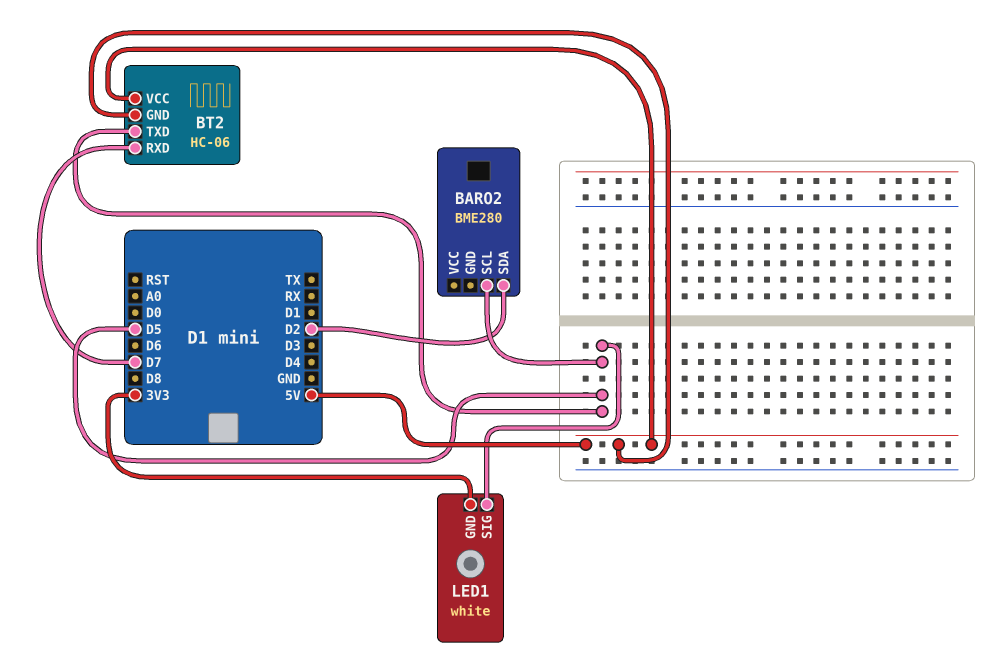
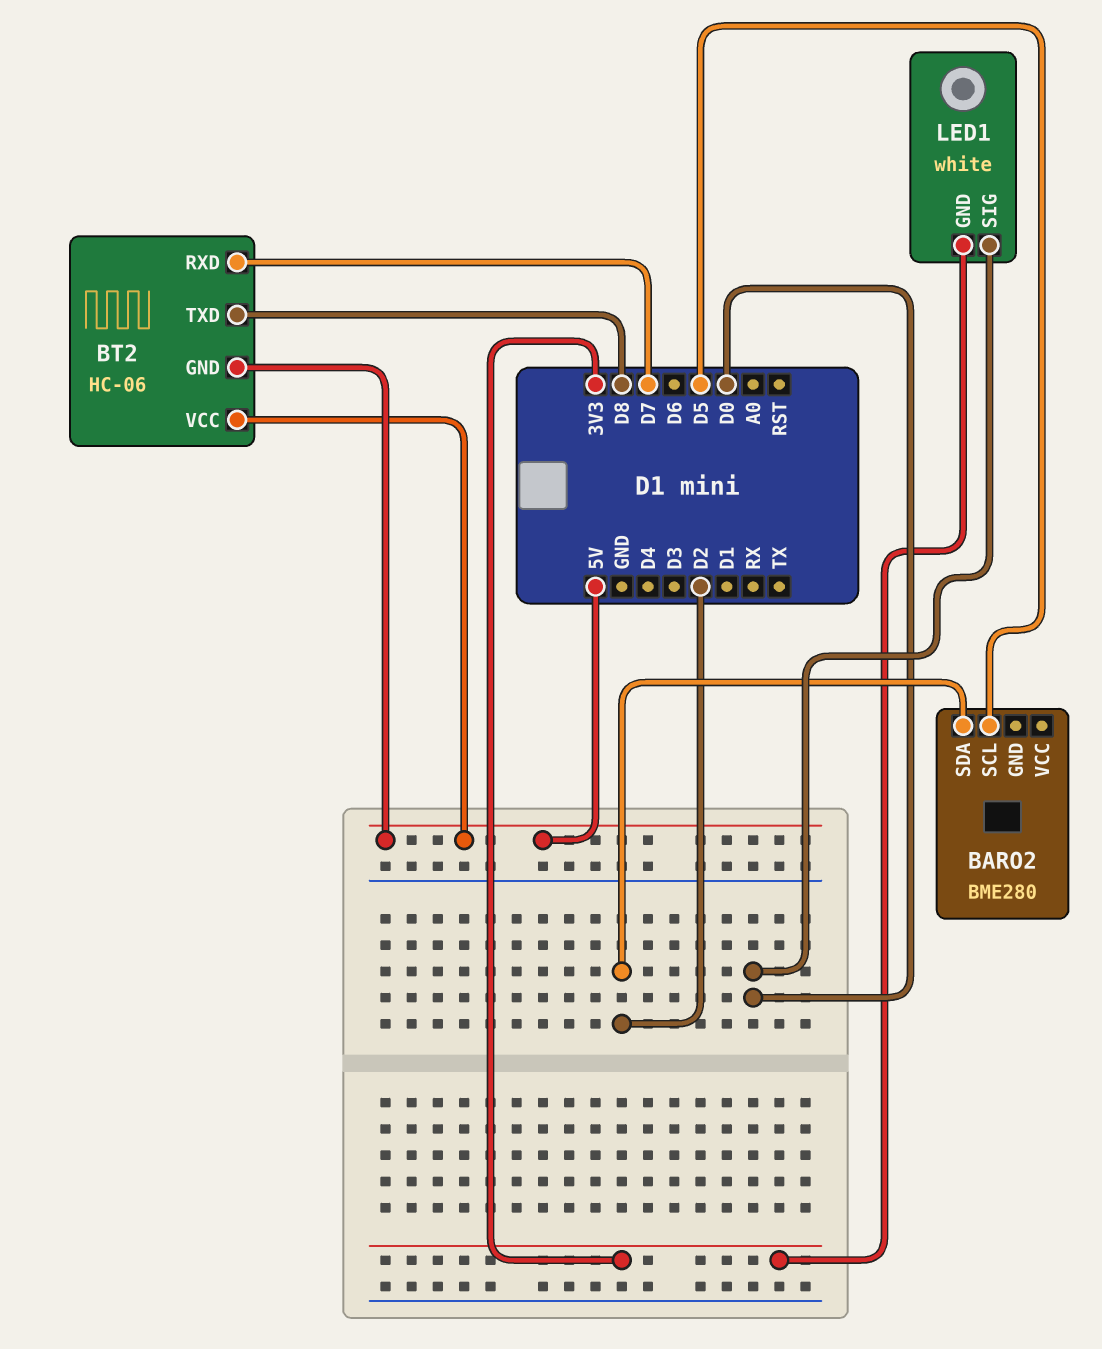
BT2 pin TXD: D5 -> D8
LED1 pin SIG: D5 -> D0

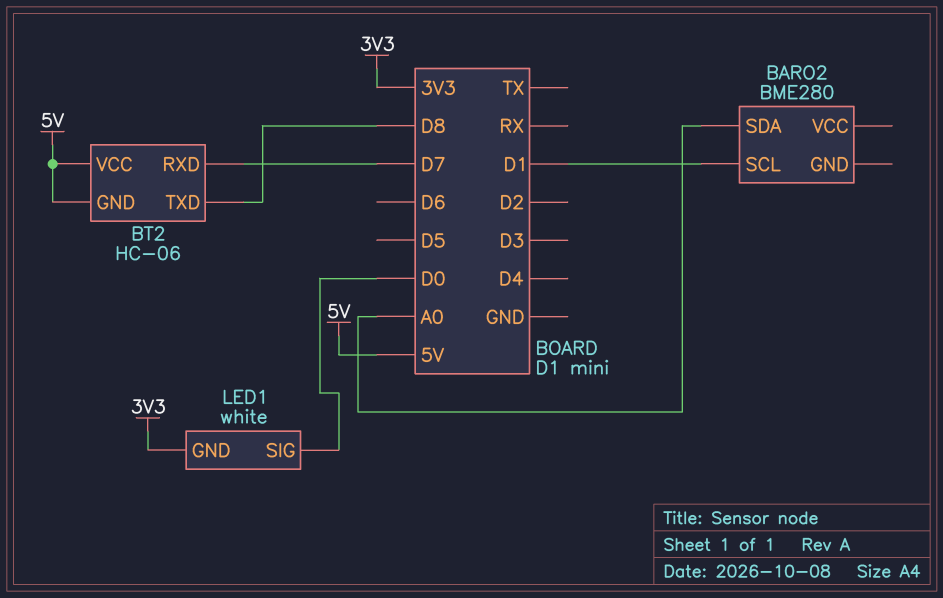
BARO2 pin SCL: D5 -> D1
BARO2 pin SDA: D2 -> A0

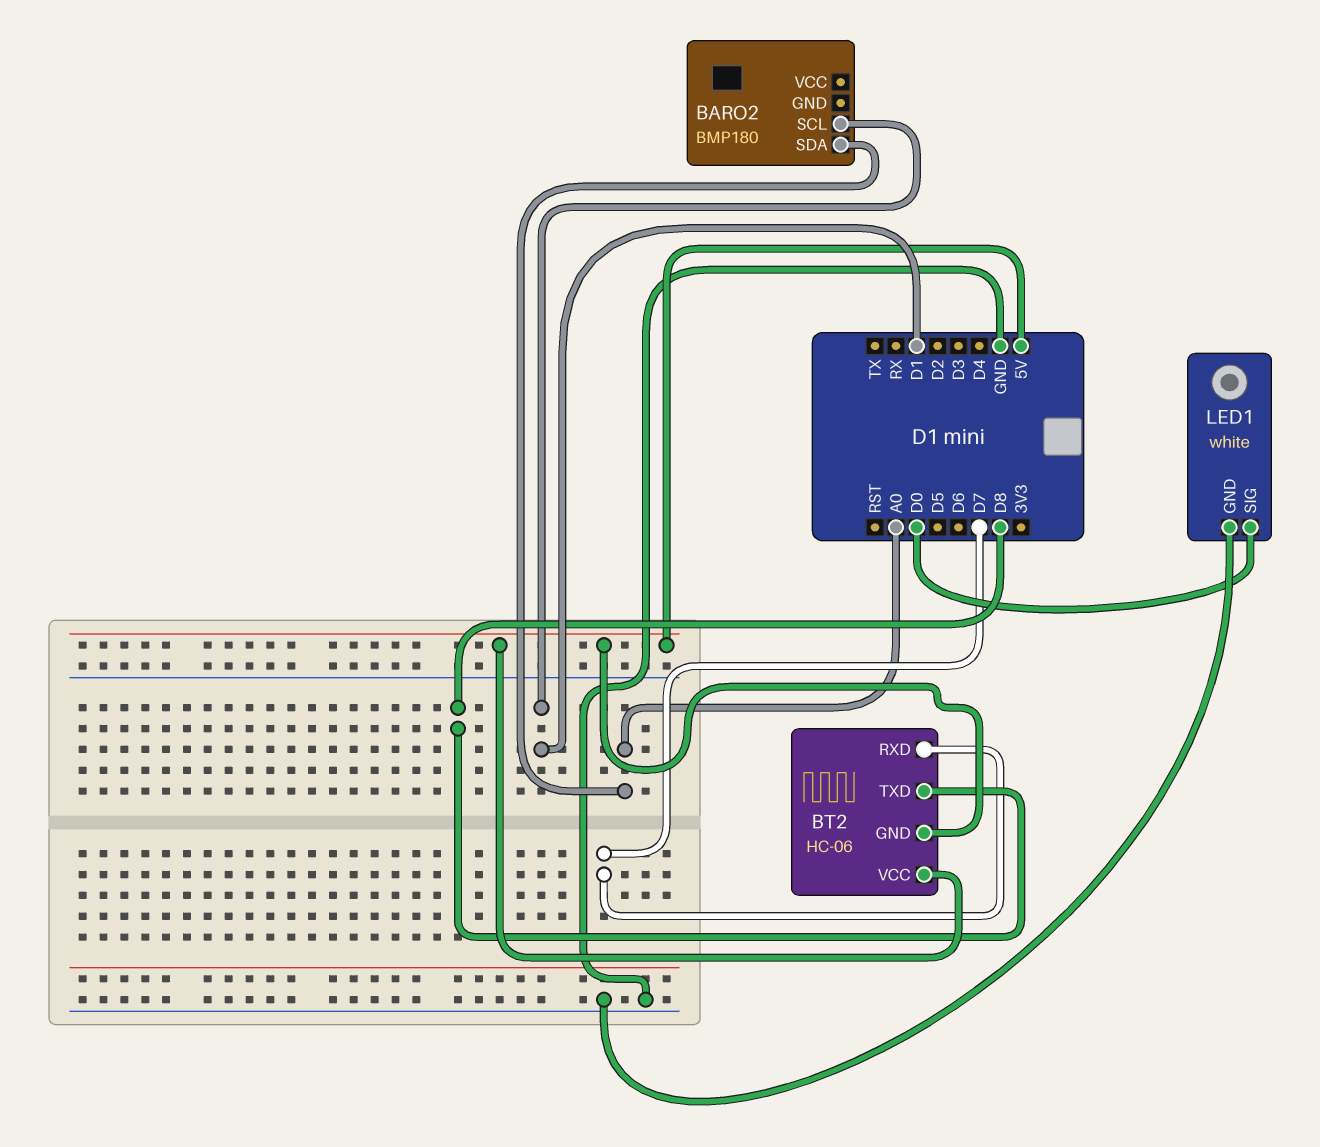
BARO2: BME280 -> BMP180
LED1 pin GND: 3V3 -> GND

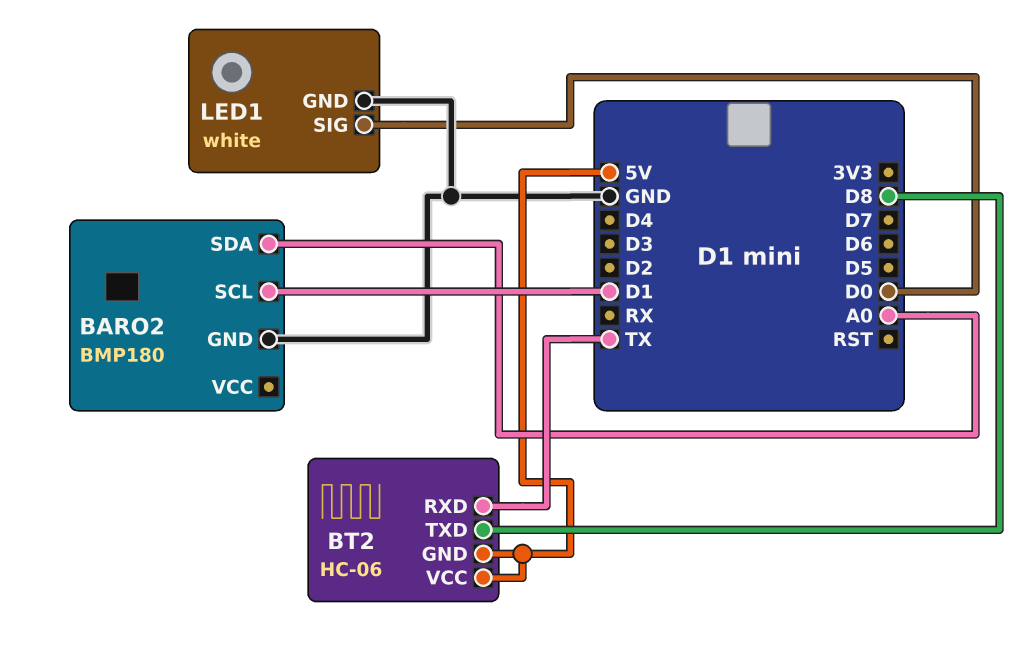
BARO2 pin GND: none -> GND
BT2 pin RXD: D7 -> TX

